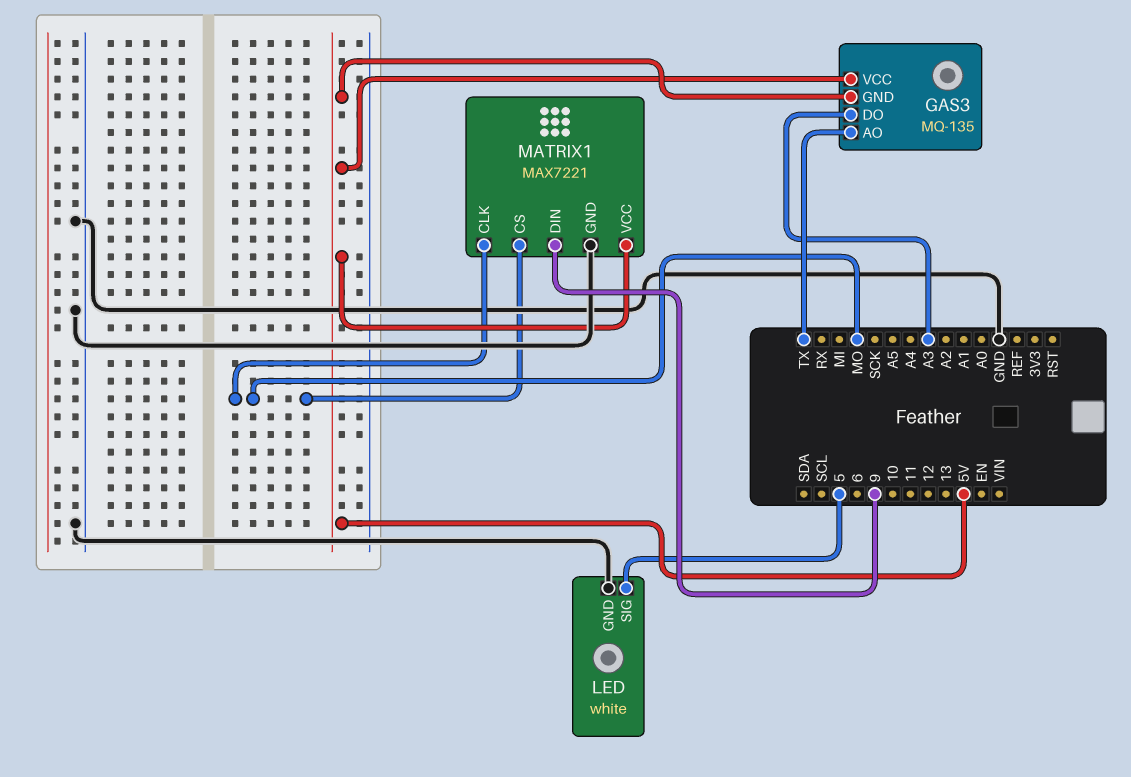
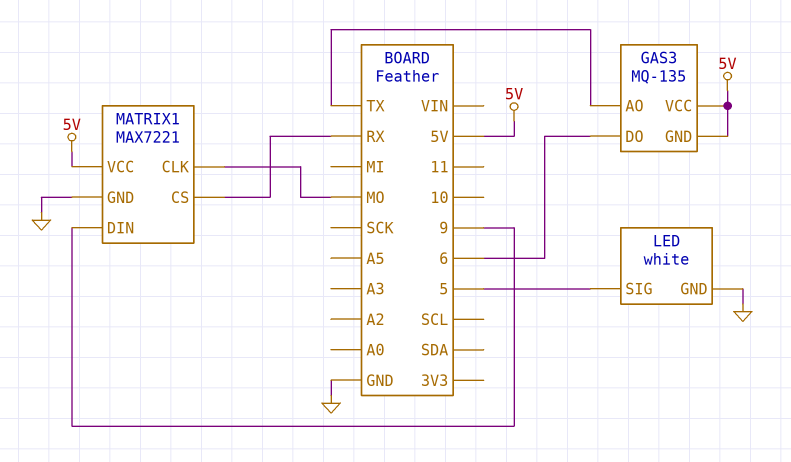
GAS3 pin DO: A3 -> 6
MATRIX1 pin CS: MO -> RX

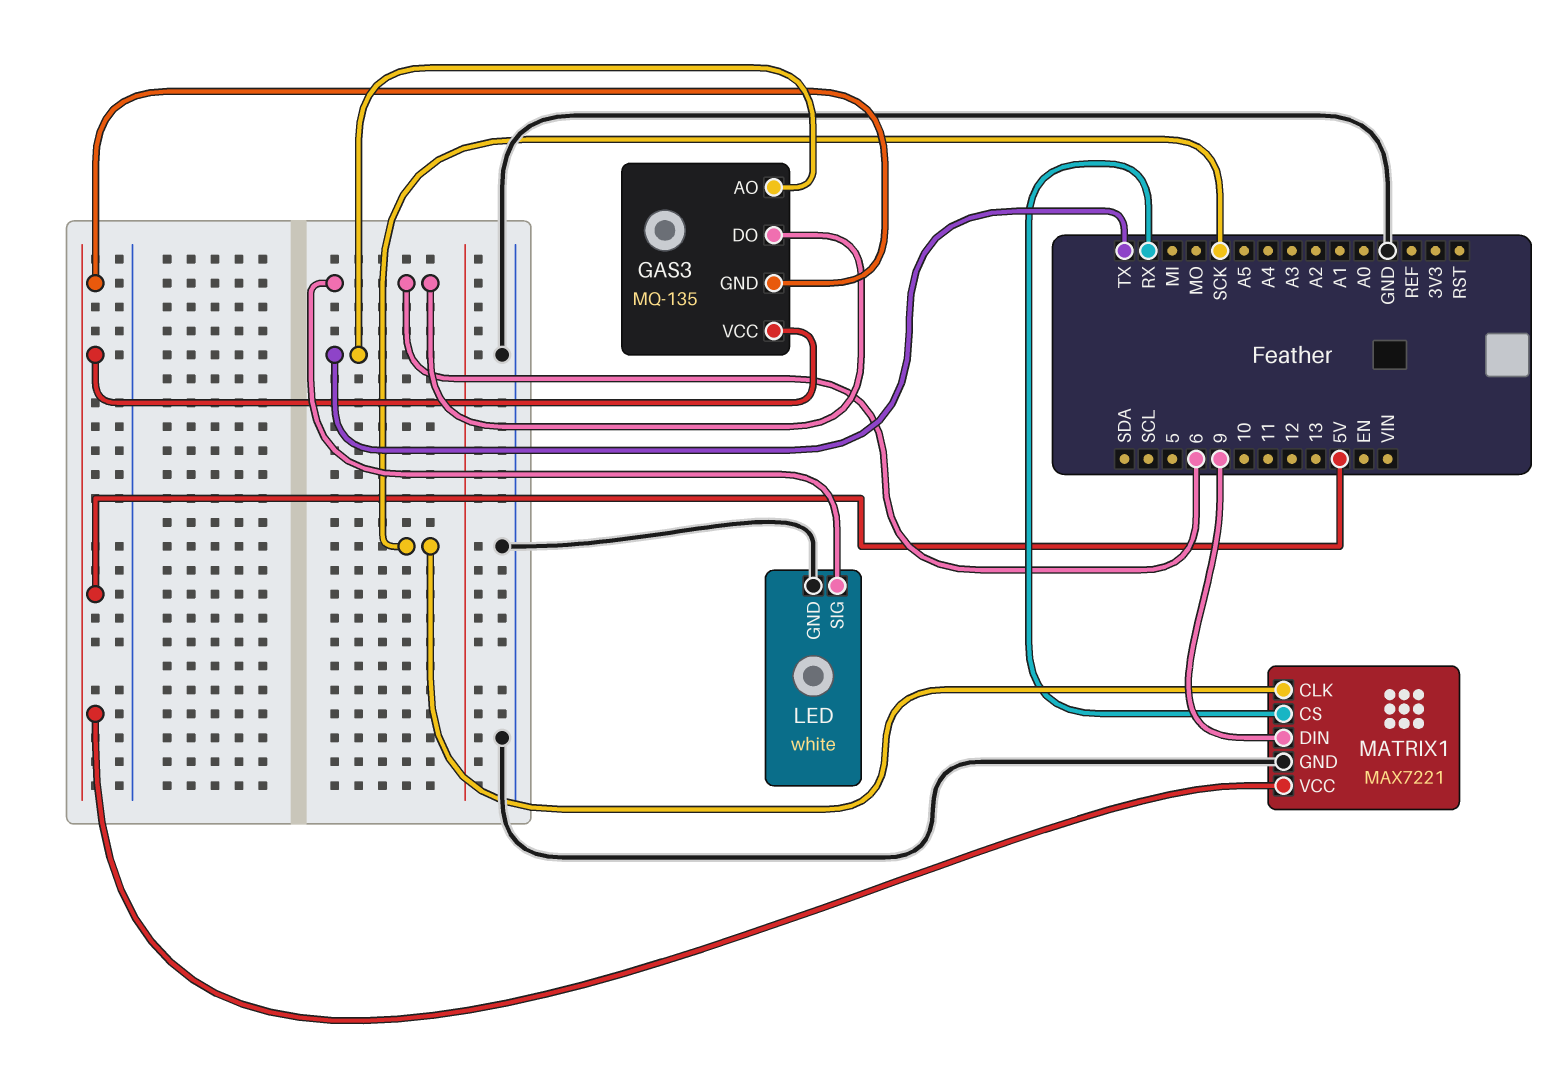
LED pin SIG: 5 -> 6
MATRIX1 pin CLK: MO -> SCK

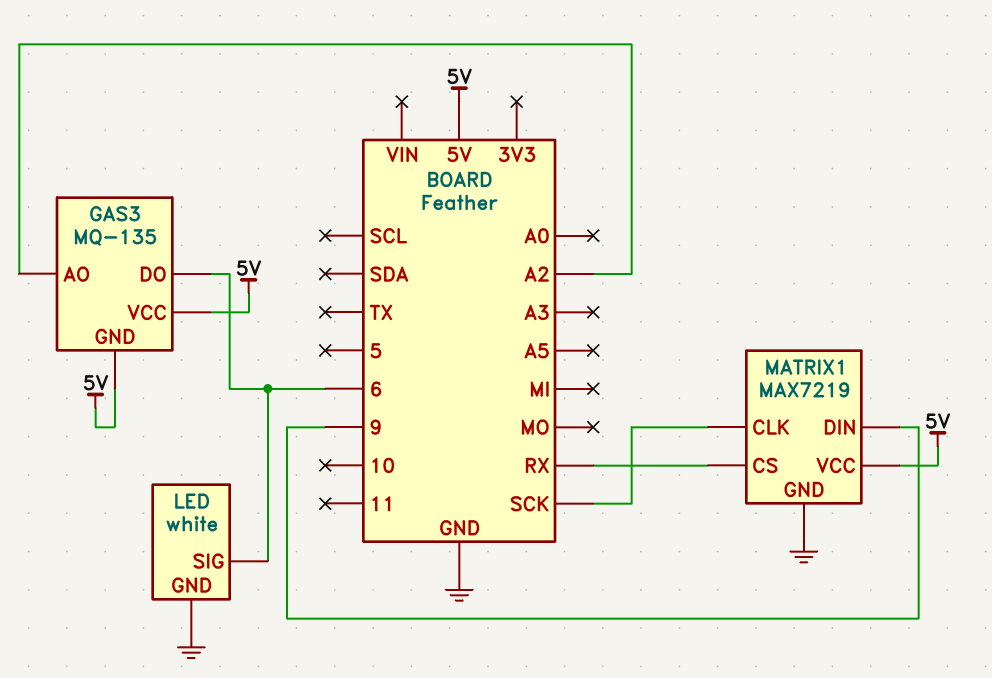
GAS3 pin AO: TX -> A2
MATRIX1: MAX7221 -> MAX7219

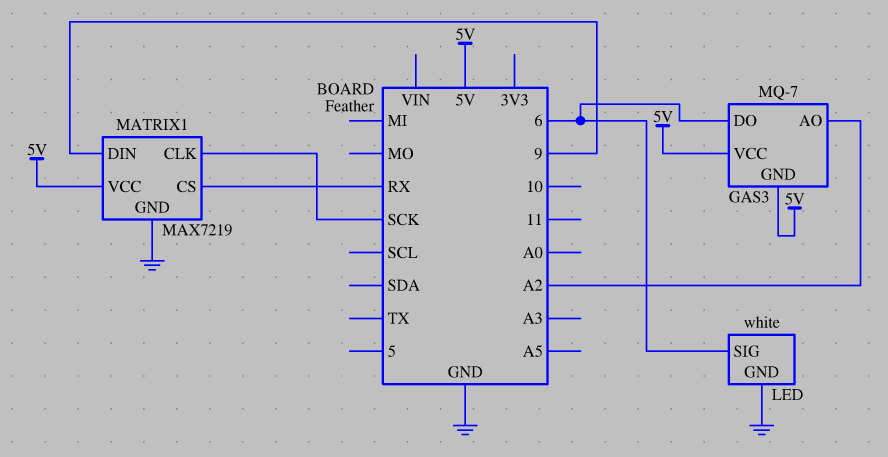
GAS3: MQ-135 -> MQ-7

